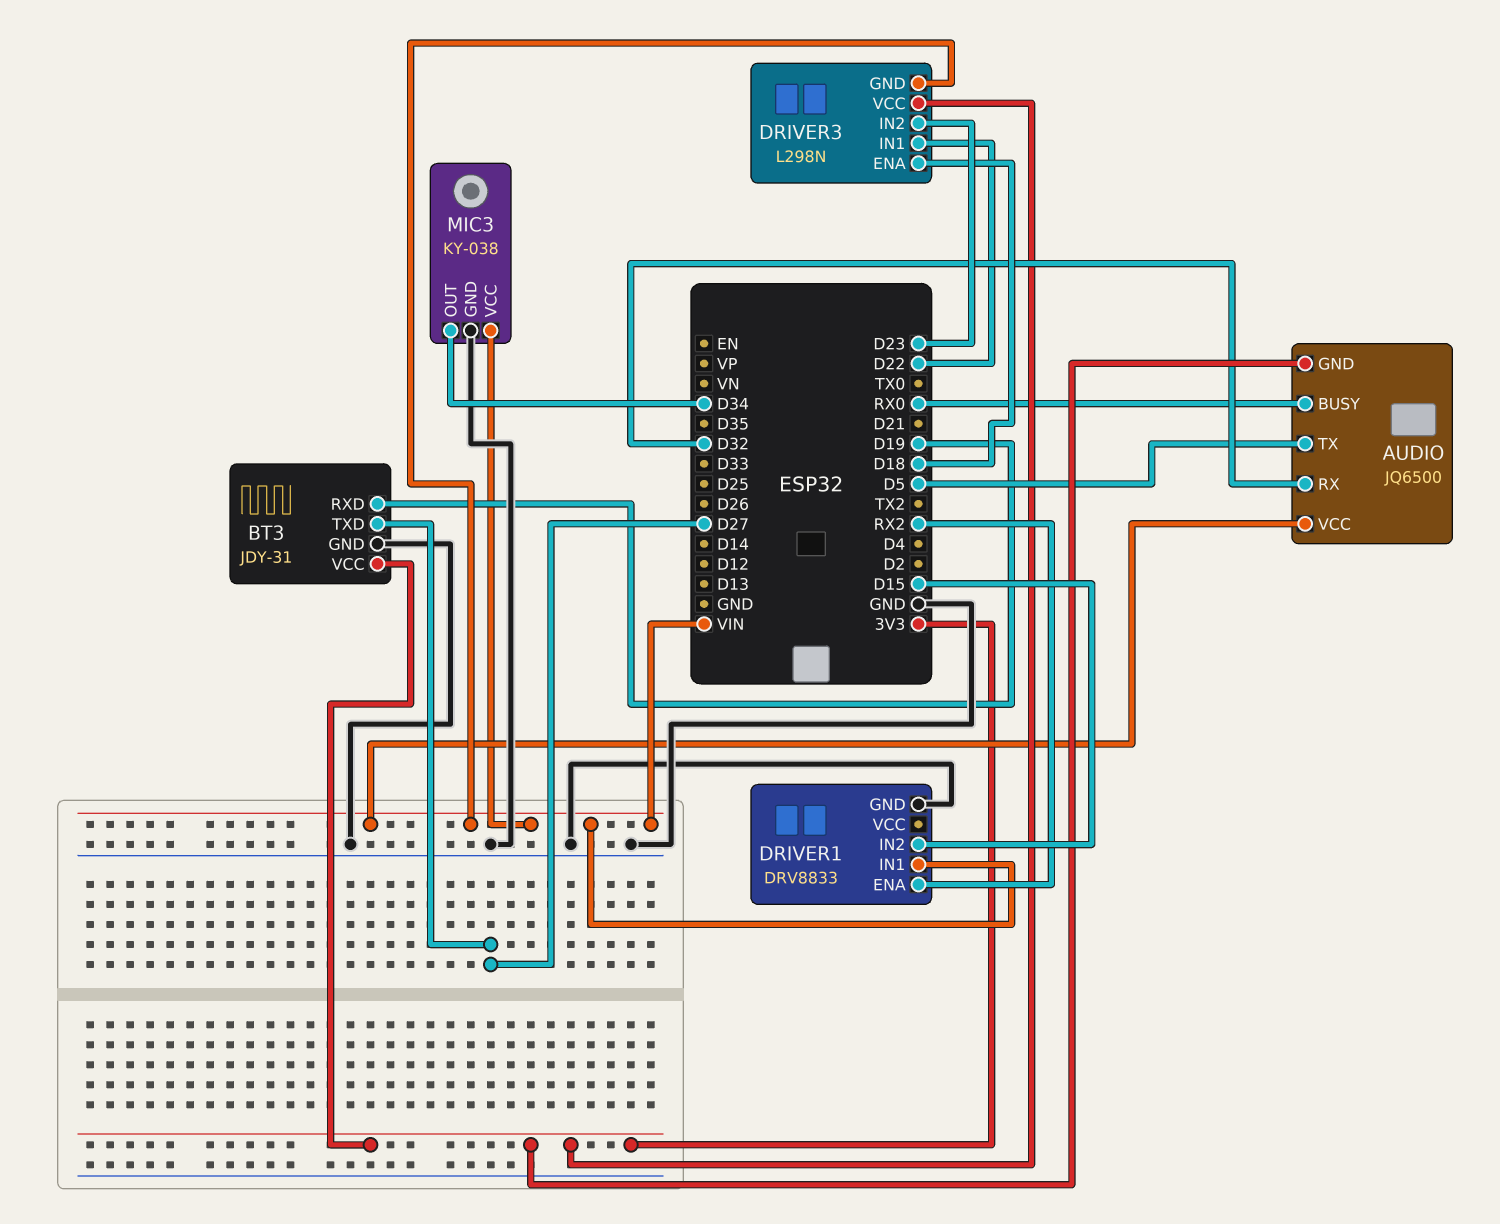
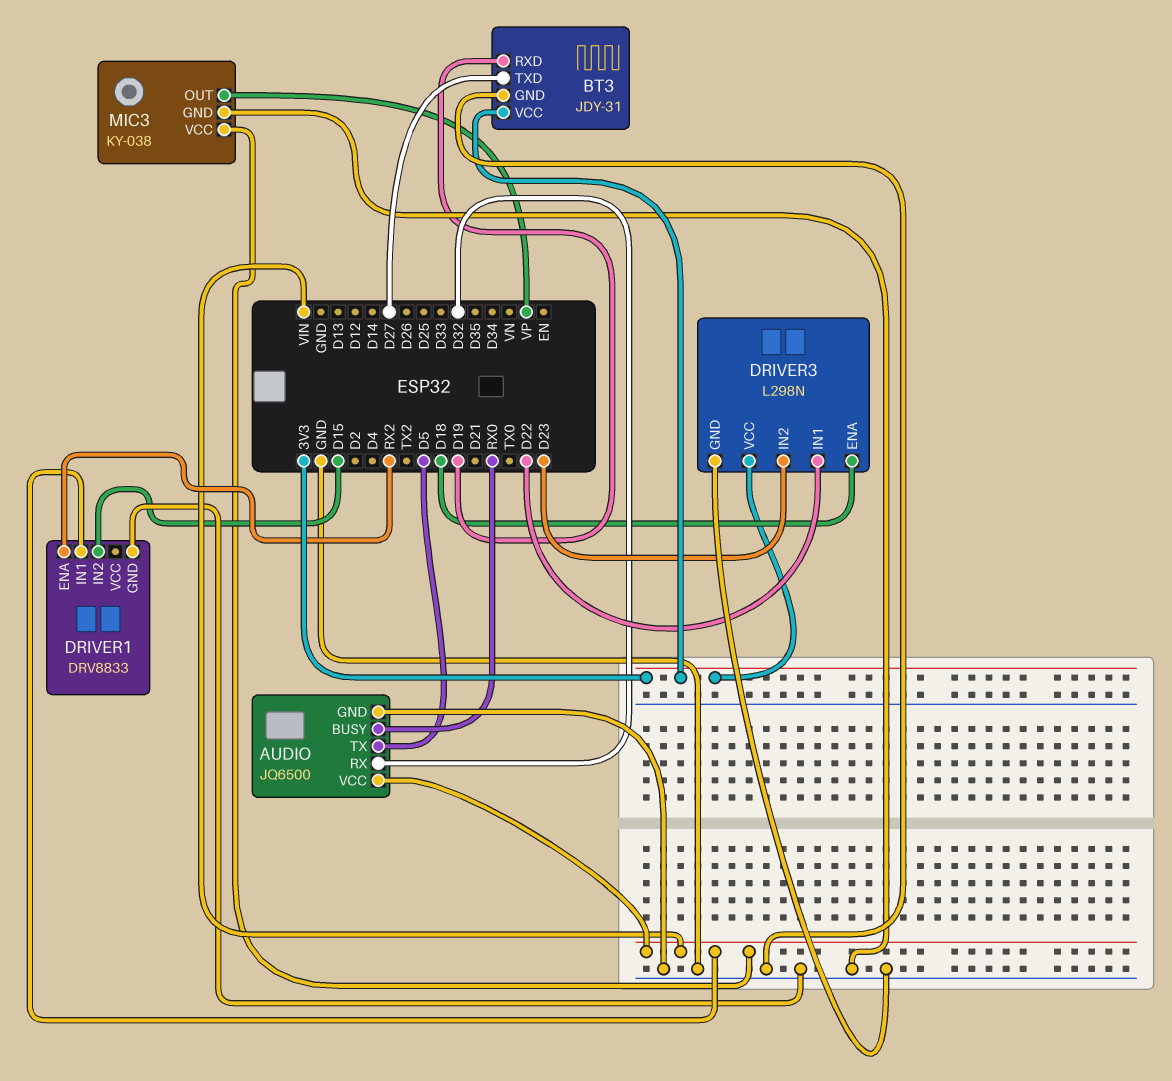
AUDIO pin GND: 3V3 -> GND
DRIVER3 pin GND: VIN -> GND
MIC3 pin OUT: D34 -> VP

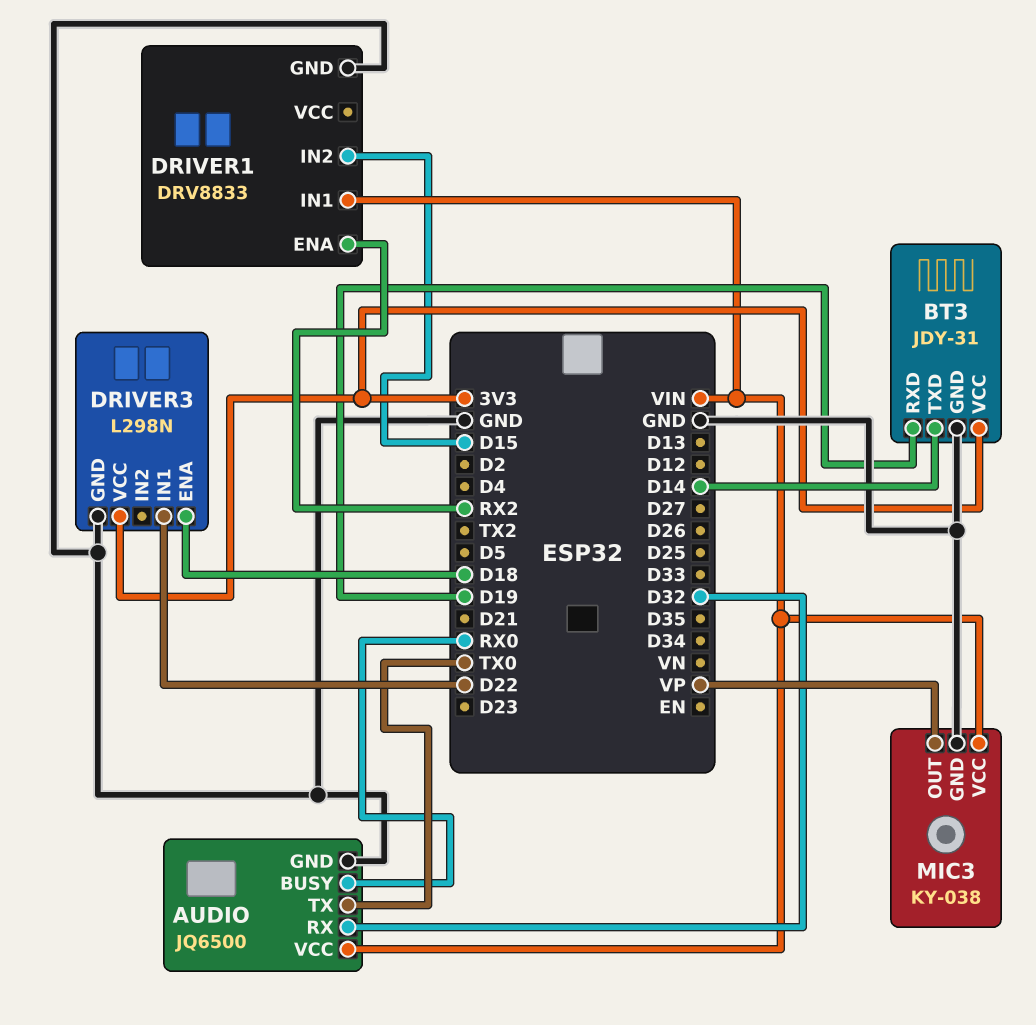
AUDIO pin TX: D5 -> TX0
BT3 pin TXD: D27 -> D14
DRIVER3 pin IN2: D23 -> none

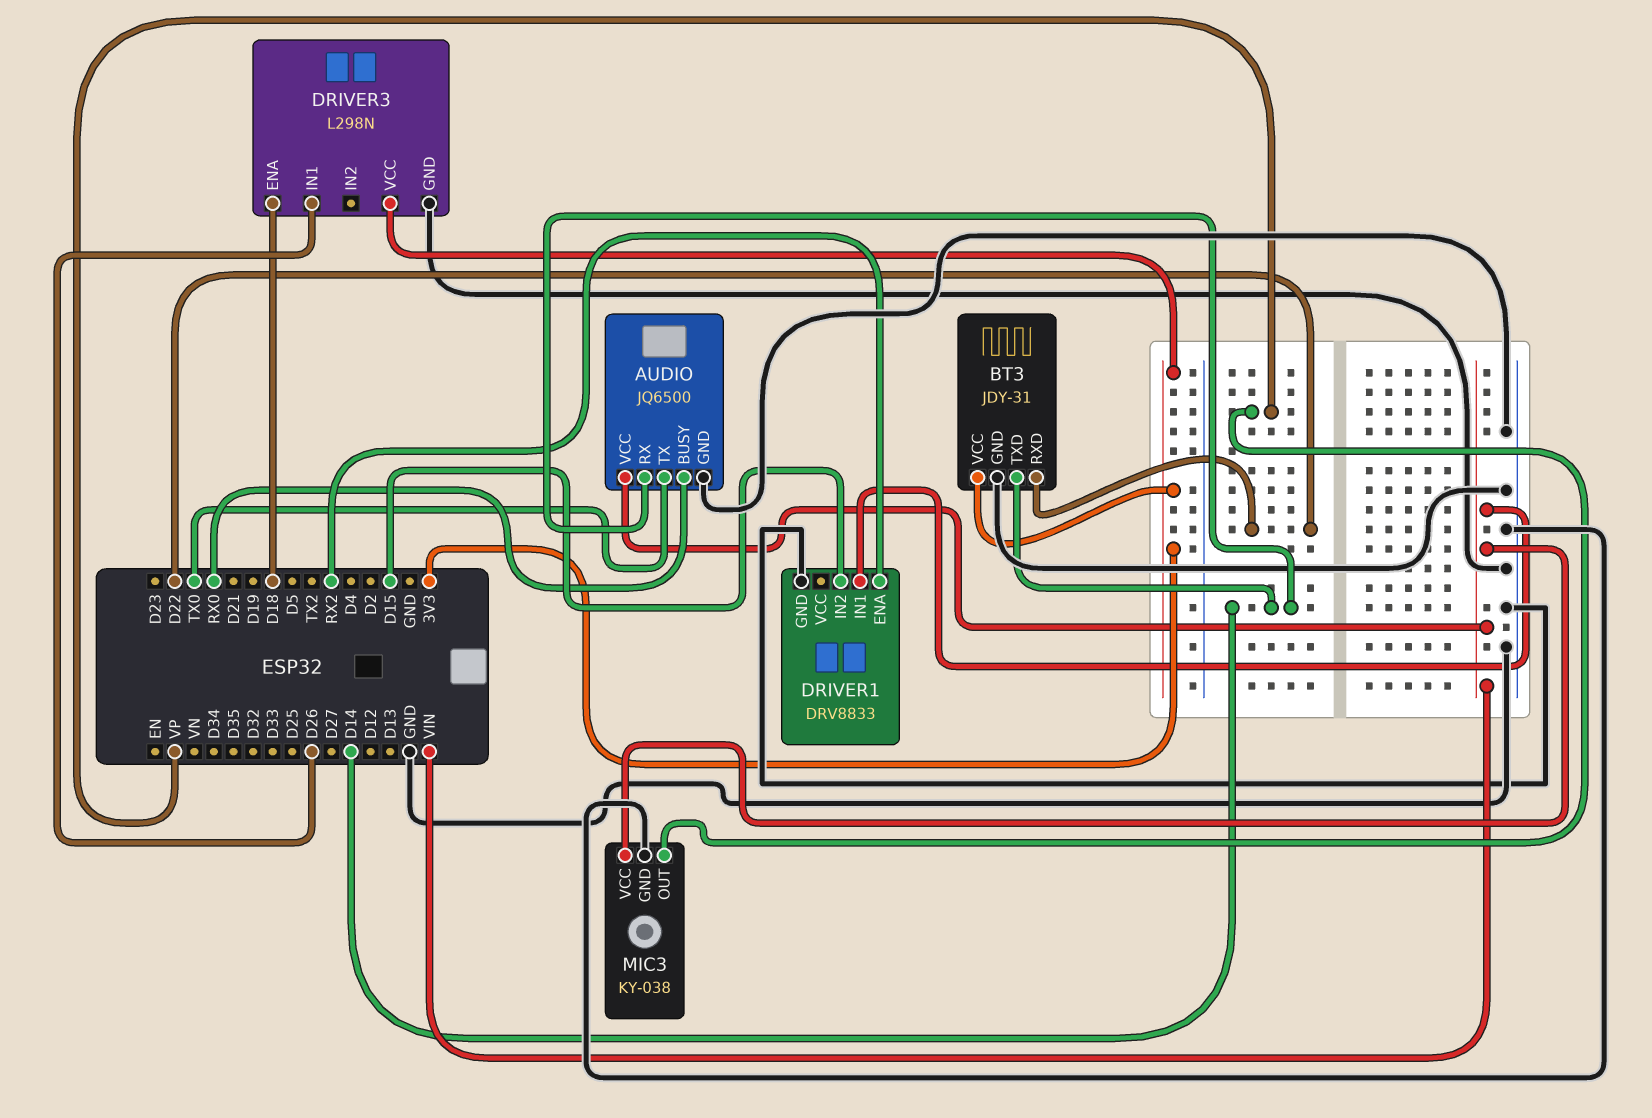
AUDIO pin RX: D32 -> D14
BT3 pin RXD: D19 -> D22
DRIVER3 pin IN1: D22 -> D26

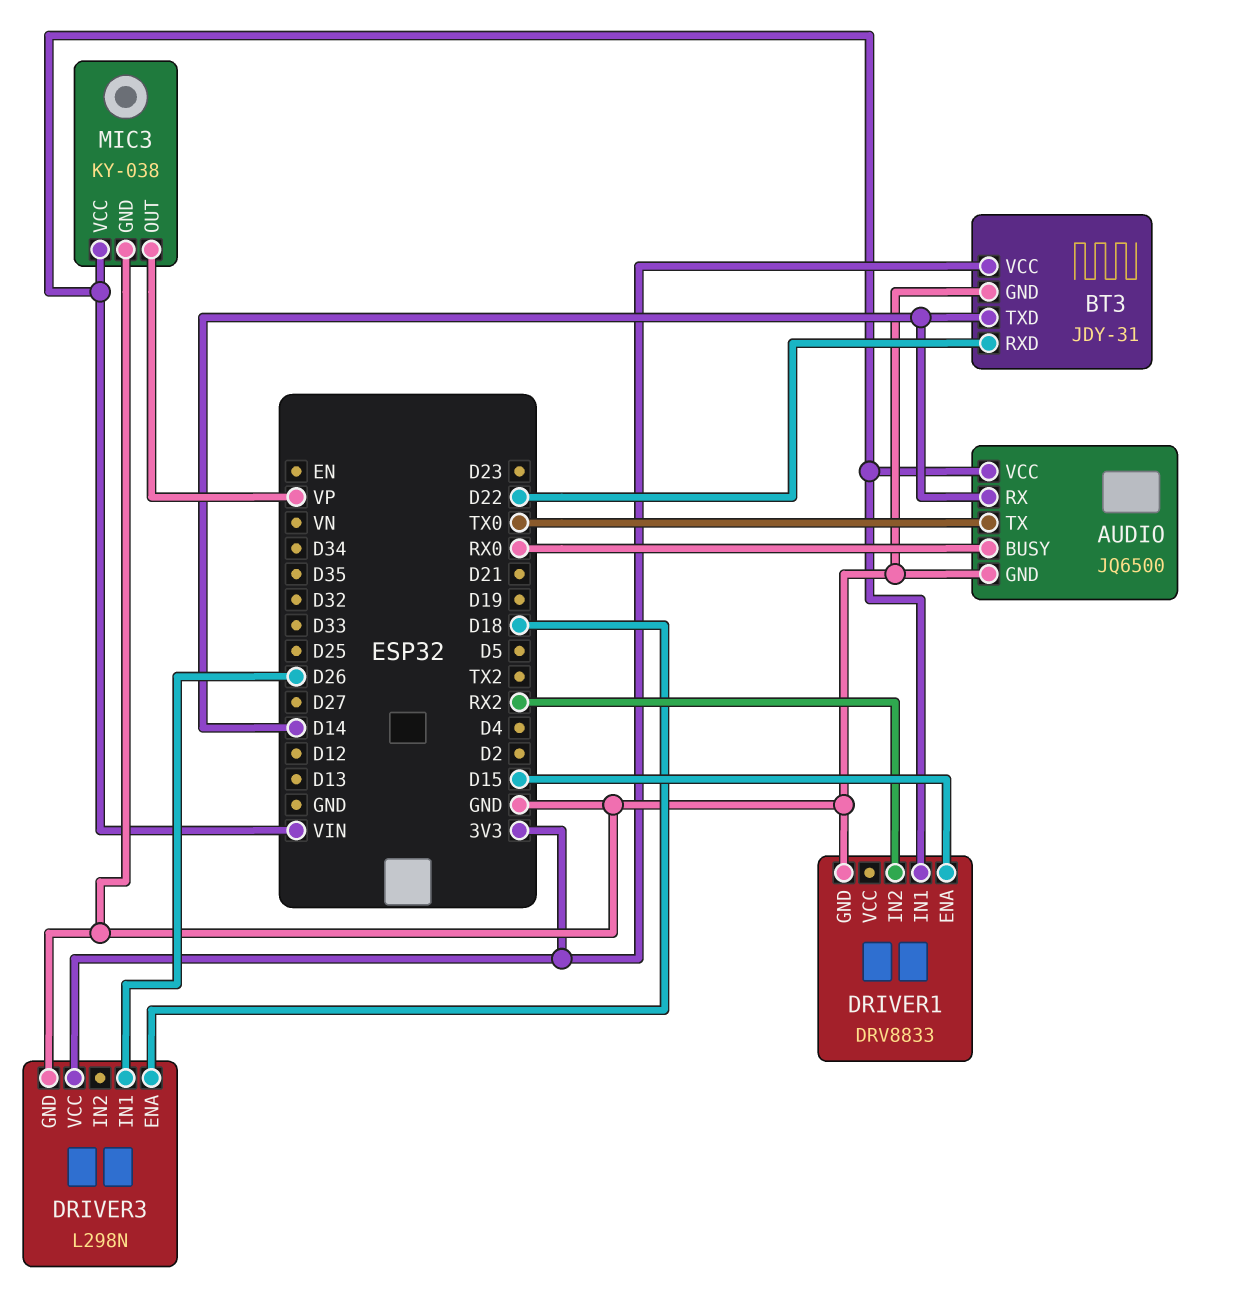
DRIVER1 pin ENA: RX2 -> D15
DRIVER1 pin IN2: D15 -> RX2

